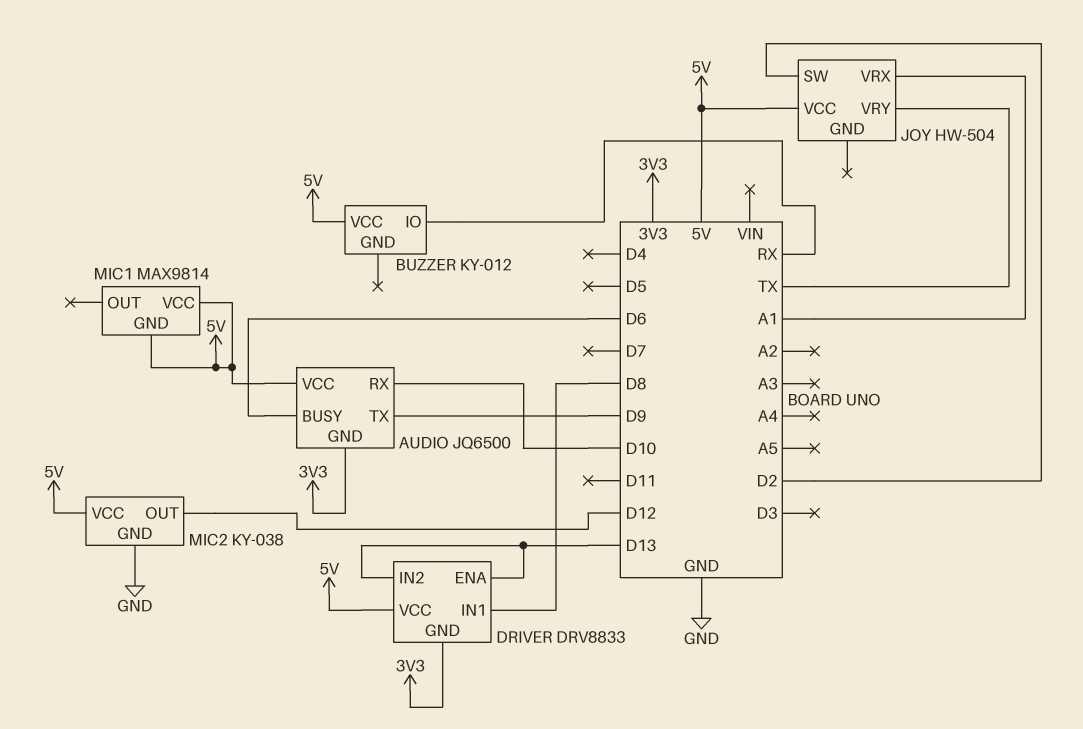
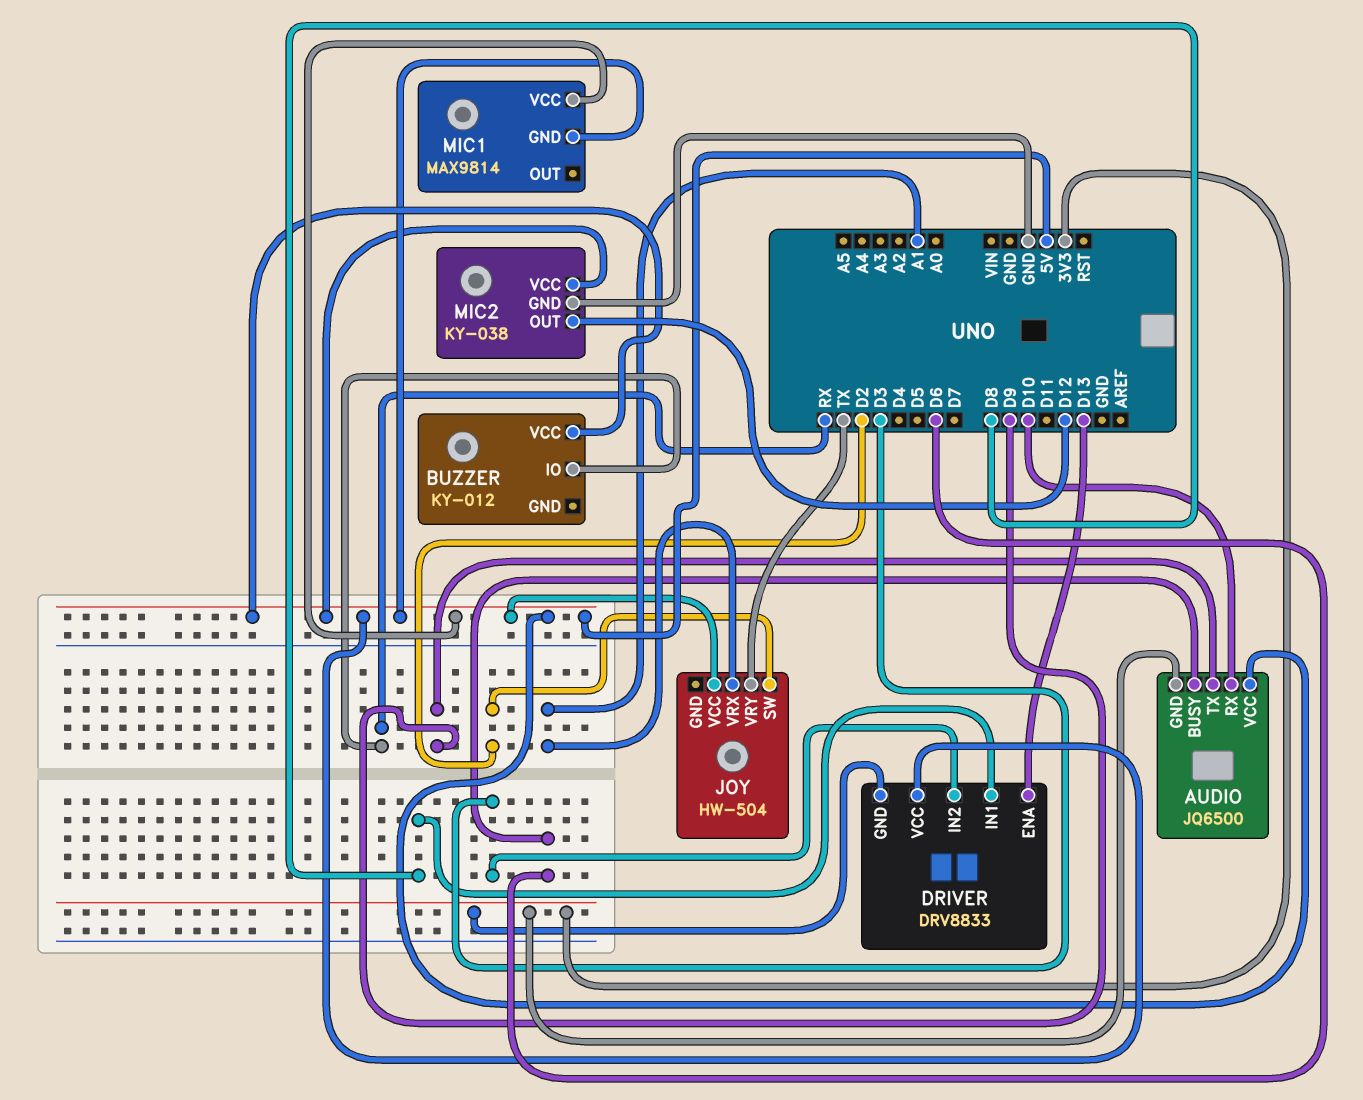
DRIVER pin IN2: D13 -> D3

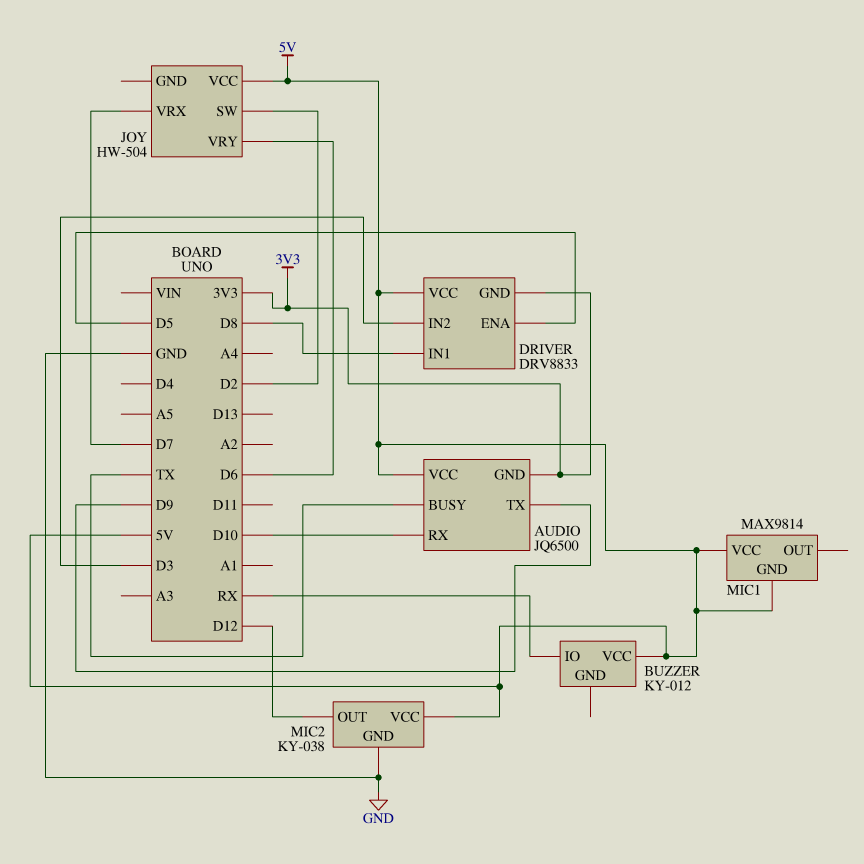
AUDIO pin BUSY: D6 -> TX
DRIVER pin ENA: D13 -> D5
JOY pin VRX: A1 -> D7
JOY pin VRY: TX -> D6

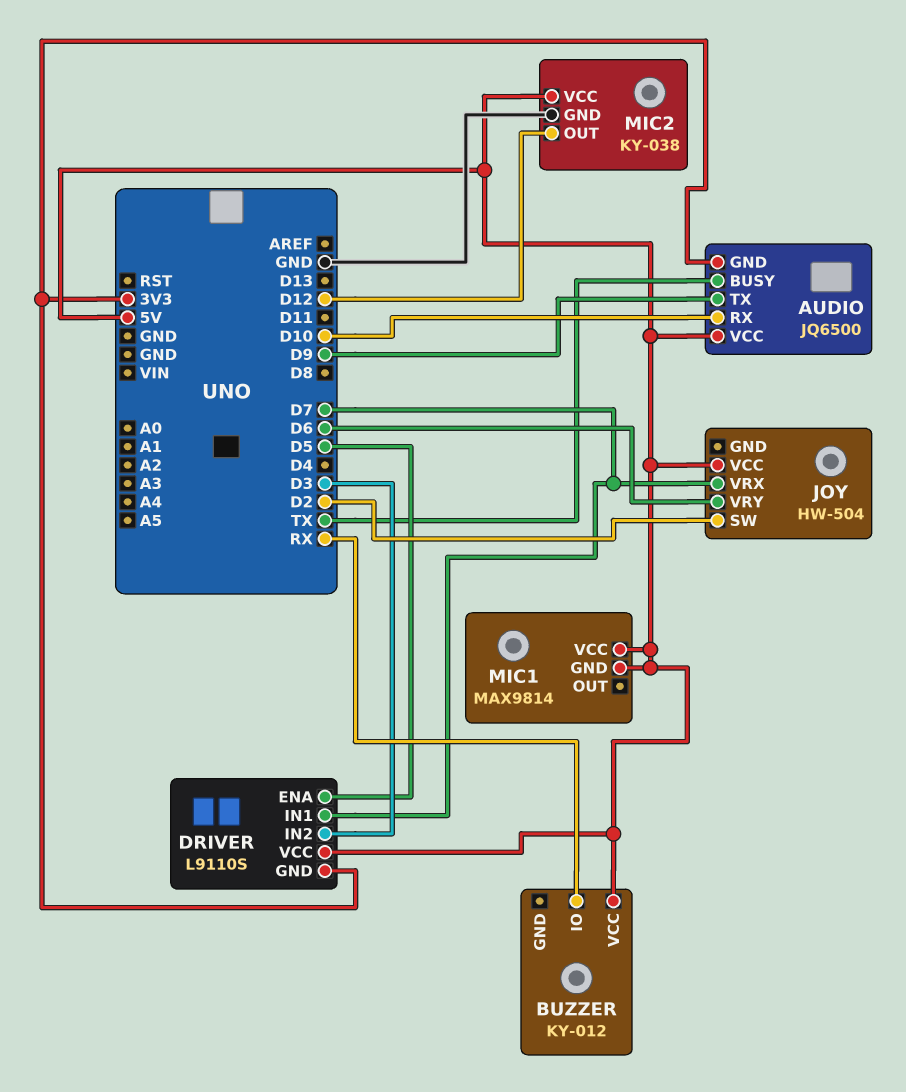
DRIVER: DRV8833 -> L9110S
DRIVER pin IN1: D8 -> D7

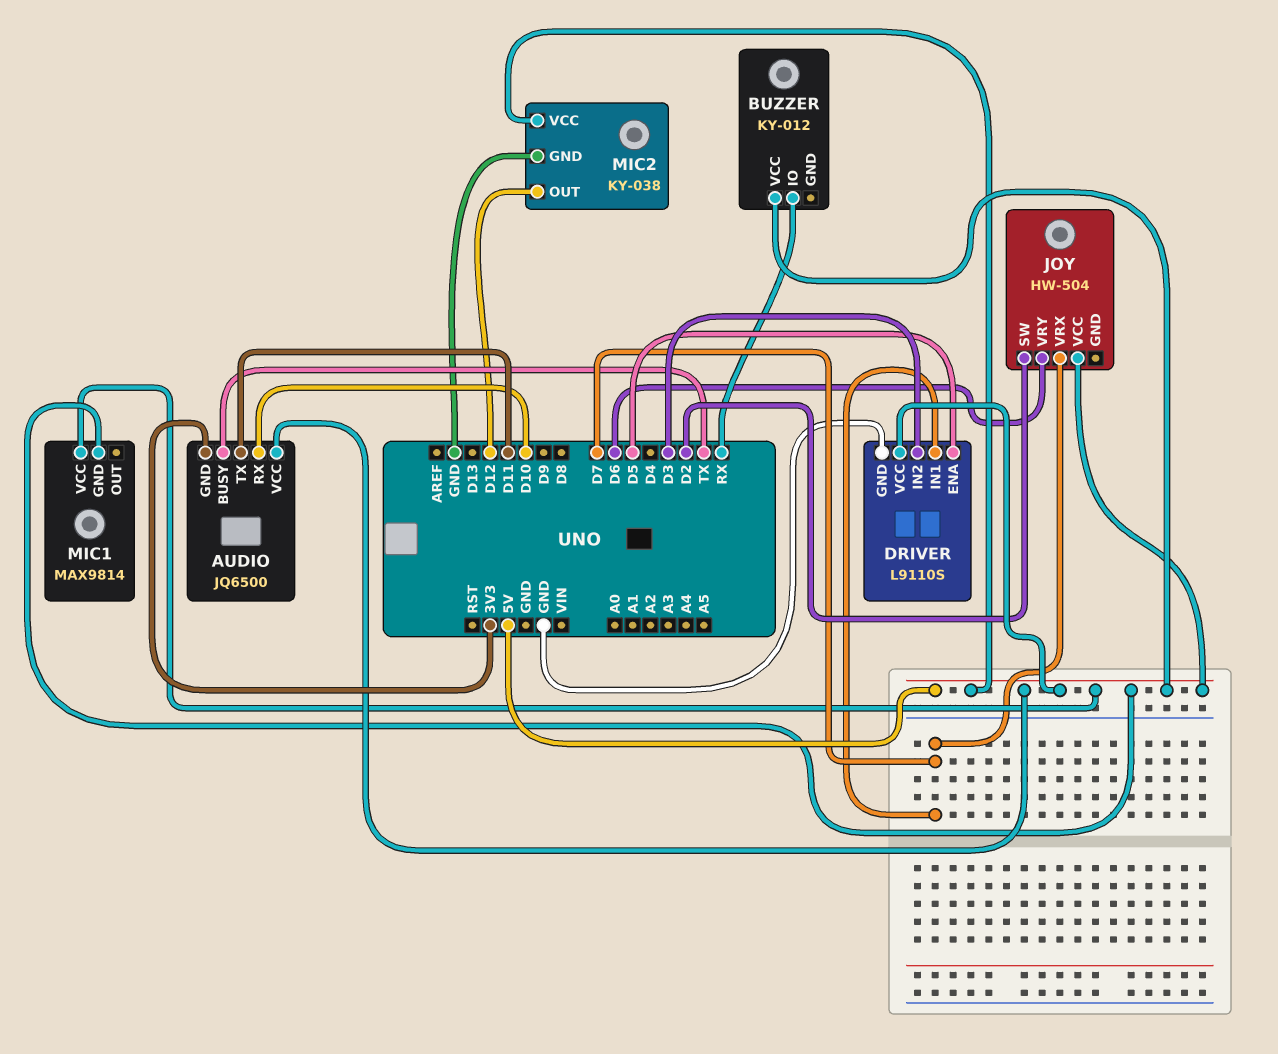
AUDIO pin TX: D9 -> D11
DRIVER pin GND: 3V3 -> GND

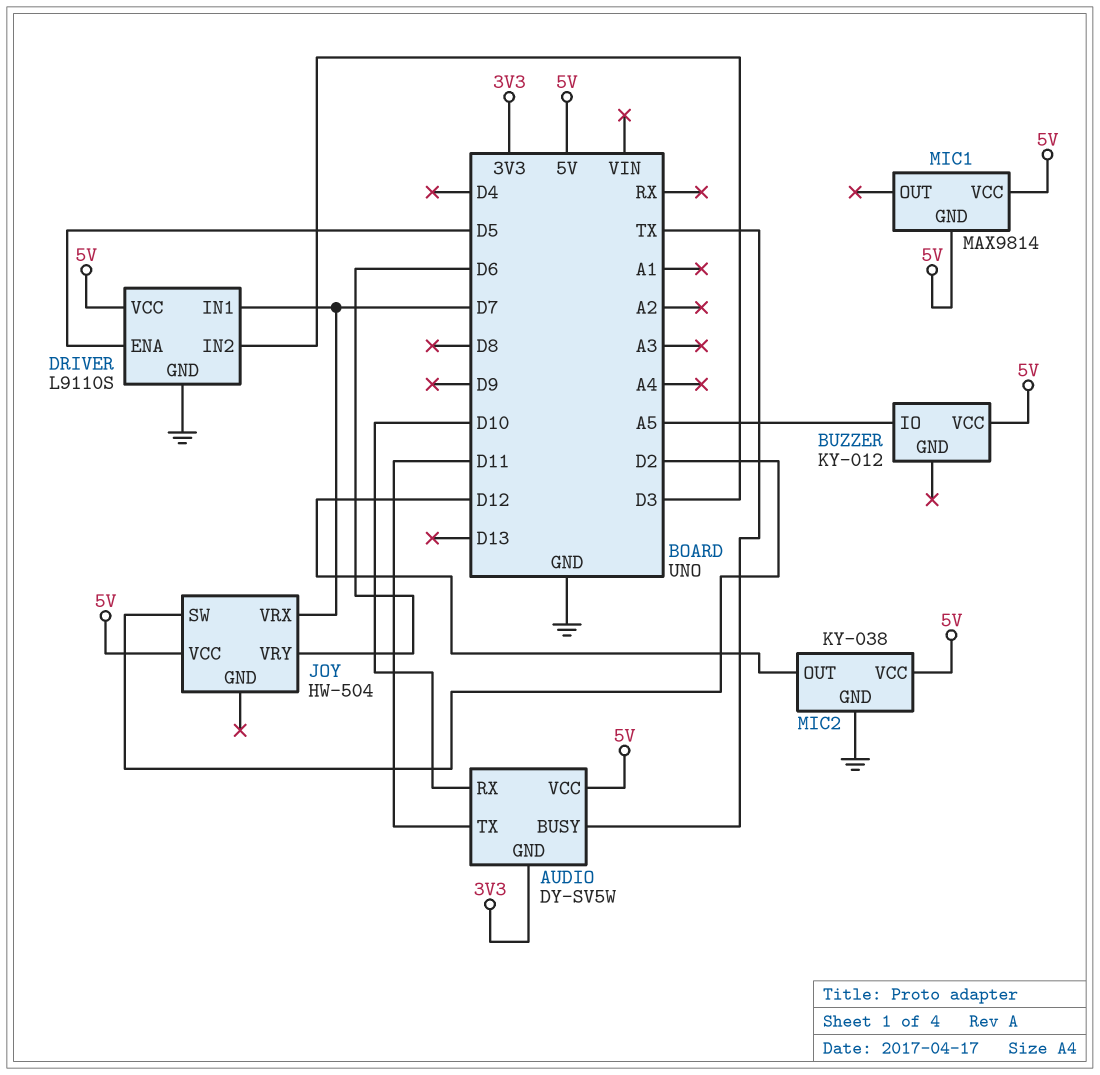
AUDIO: JQ6500 -> DY-SV5W
BUZZER pin IO: RX -> A5

